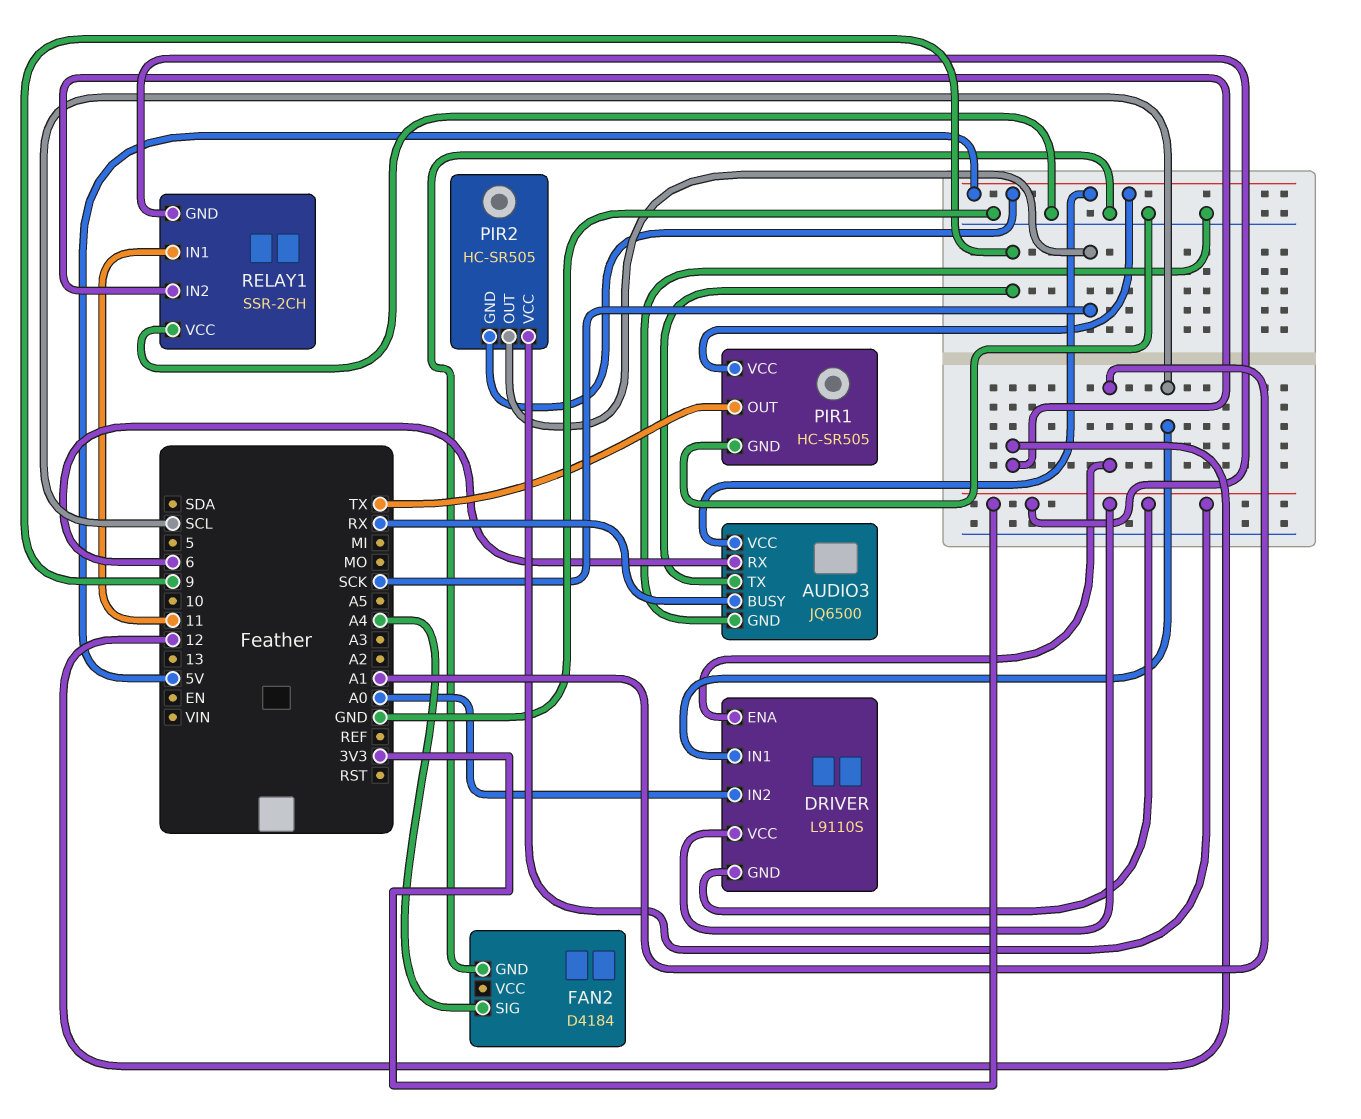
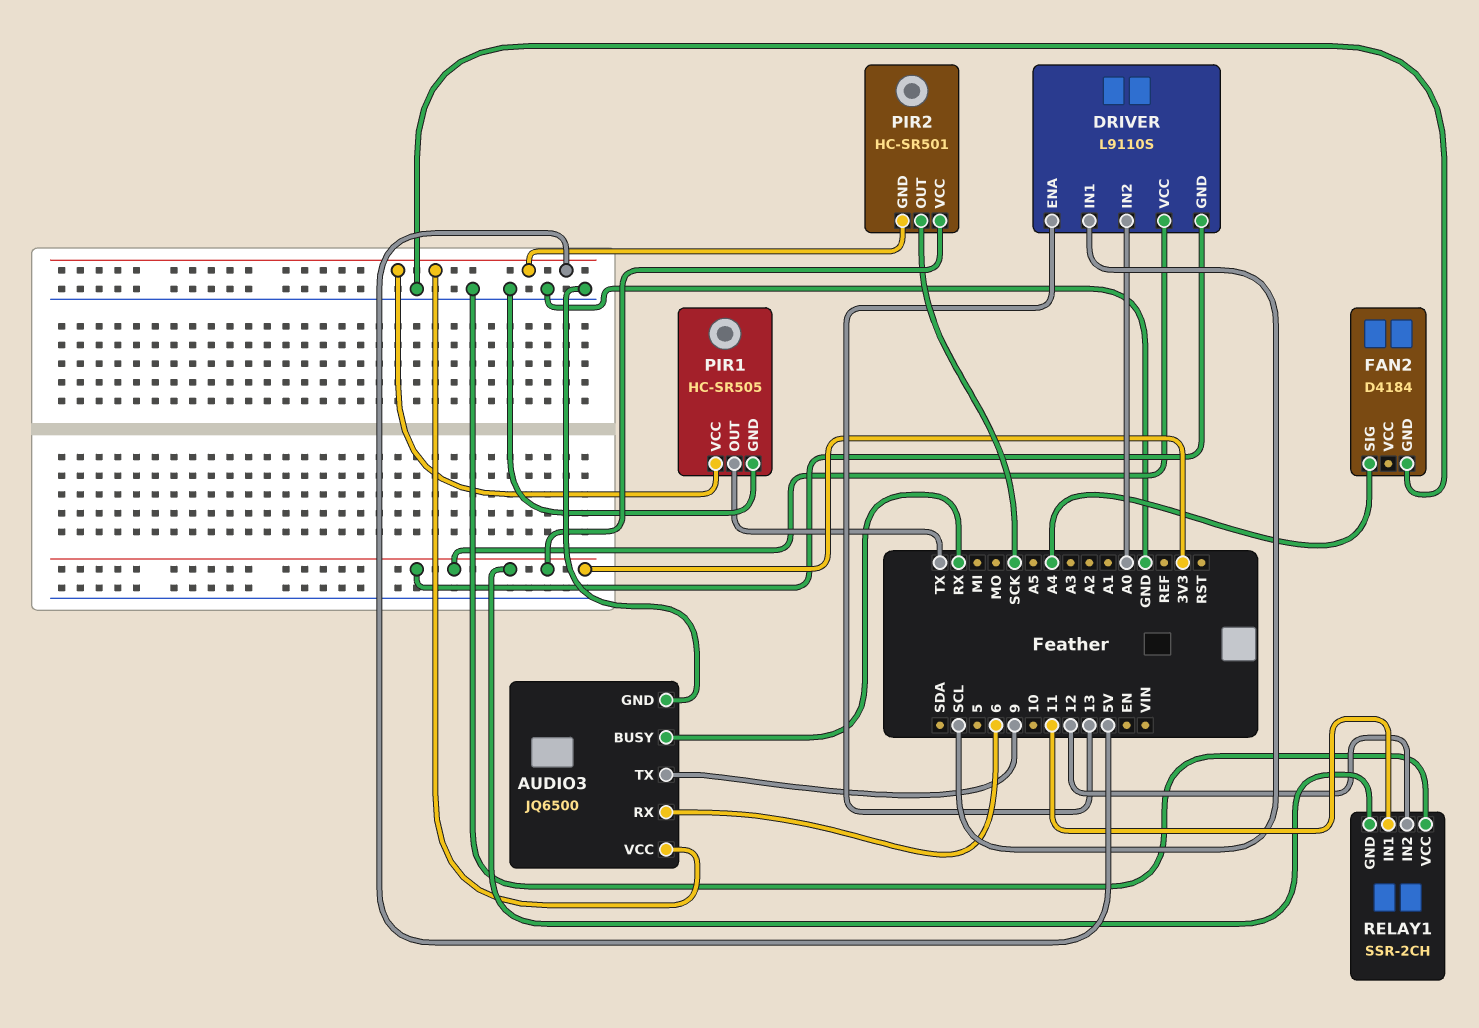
DRIVER pin ENA: A1 -> 13
PIR2: HC-SR505 -> HC-SR501

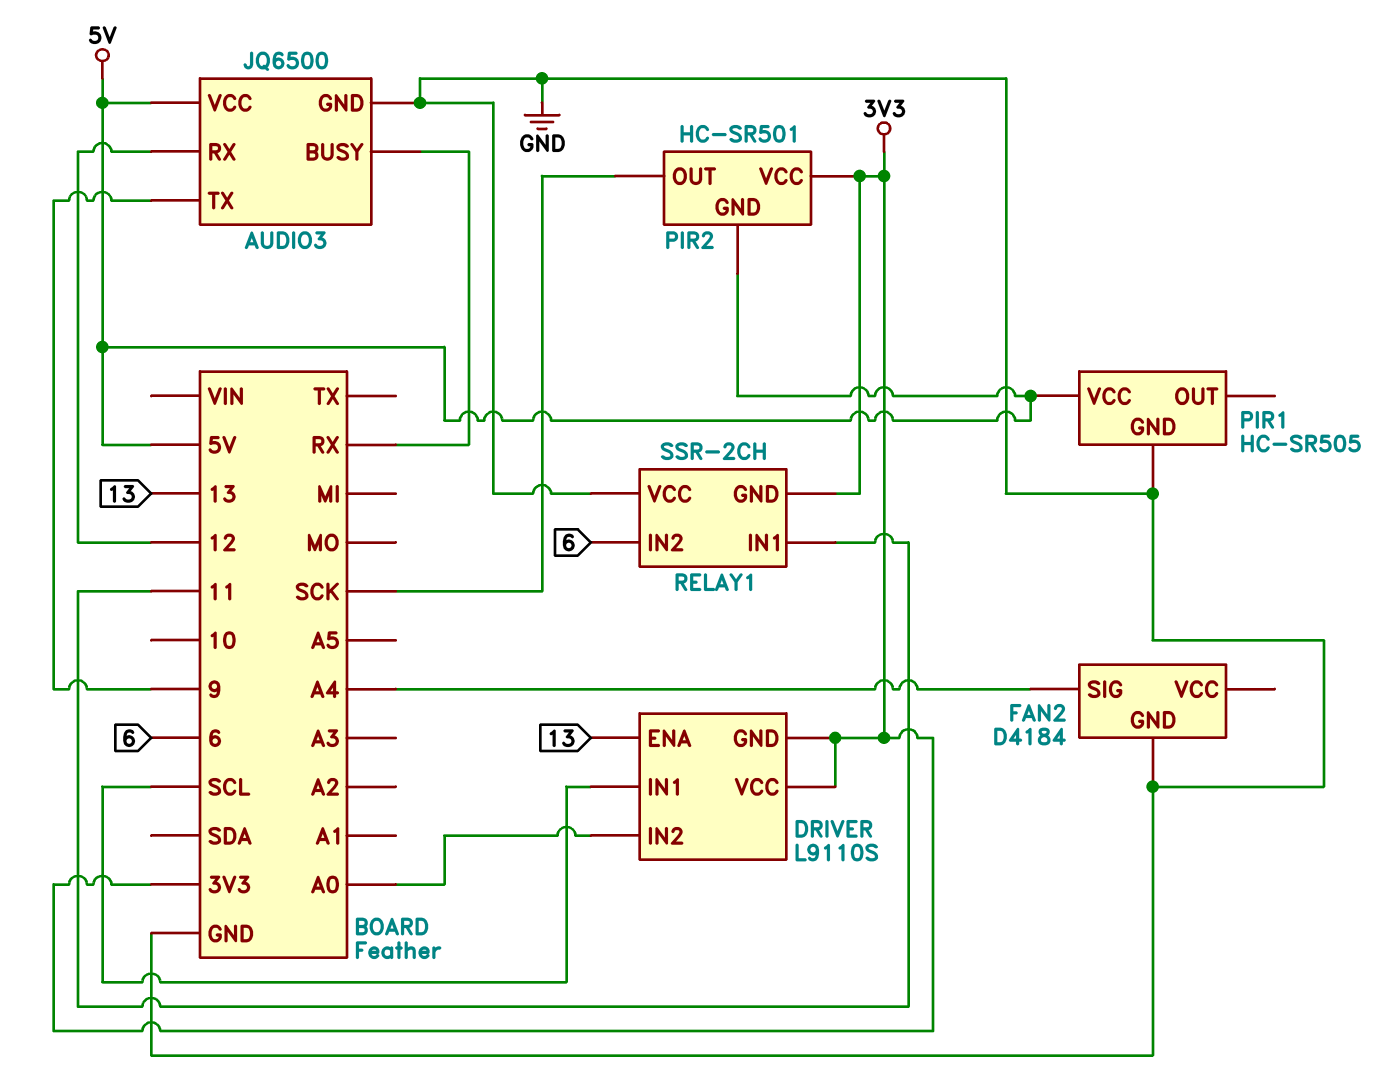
AUDIO3 pin RX: 6 -> 12
PIR1 pin OUT: TX -> none
RELAY1 pin IN2: 12 -> 6

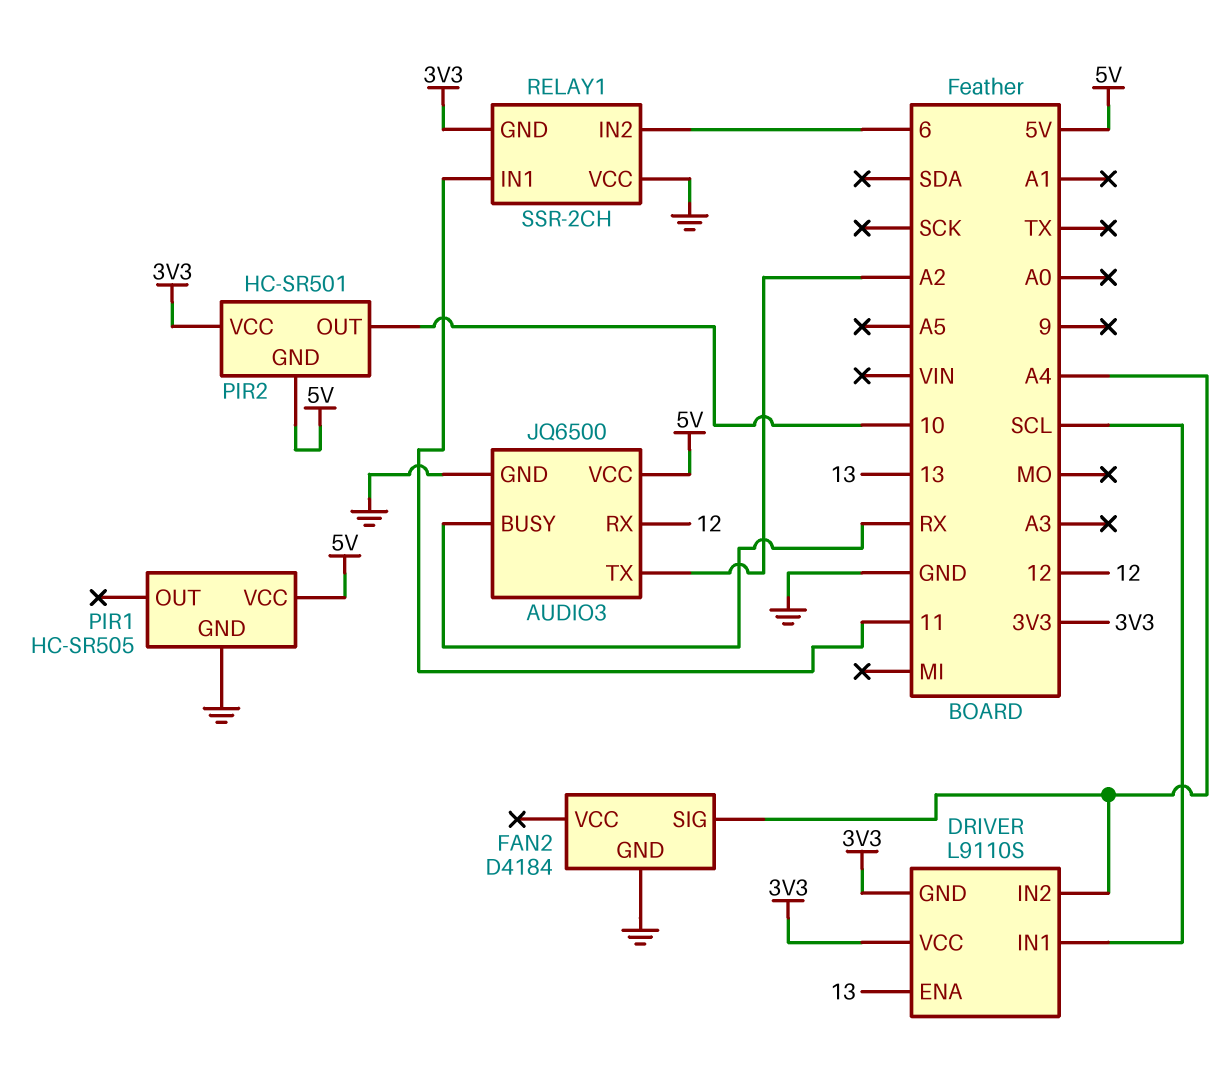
AUDIO3 pin TX: 9 -> A2
DRIVER pin IN2: A0 -> A4
PIR2 pin OUT: SCK -> 10

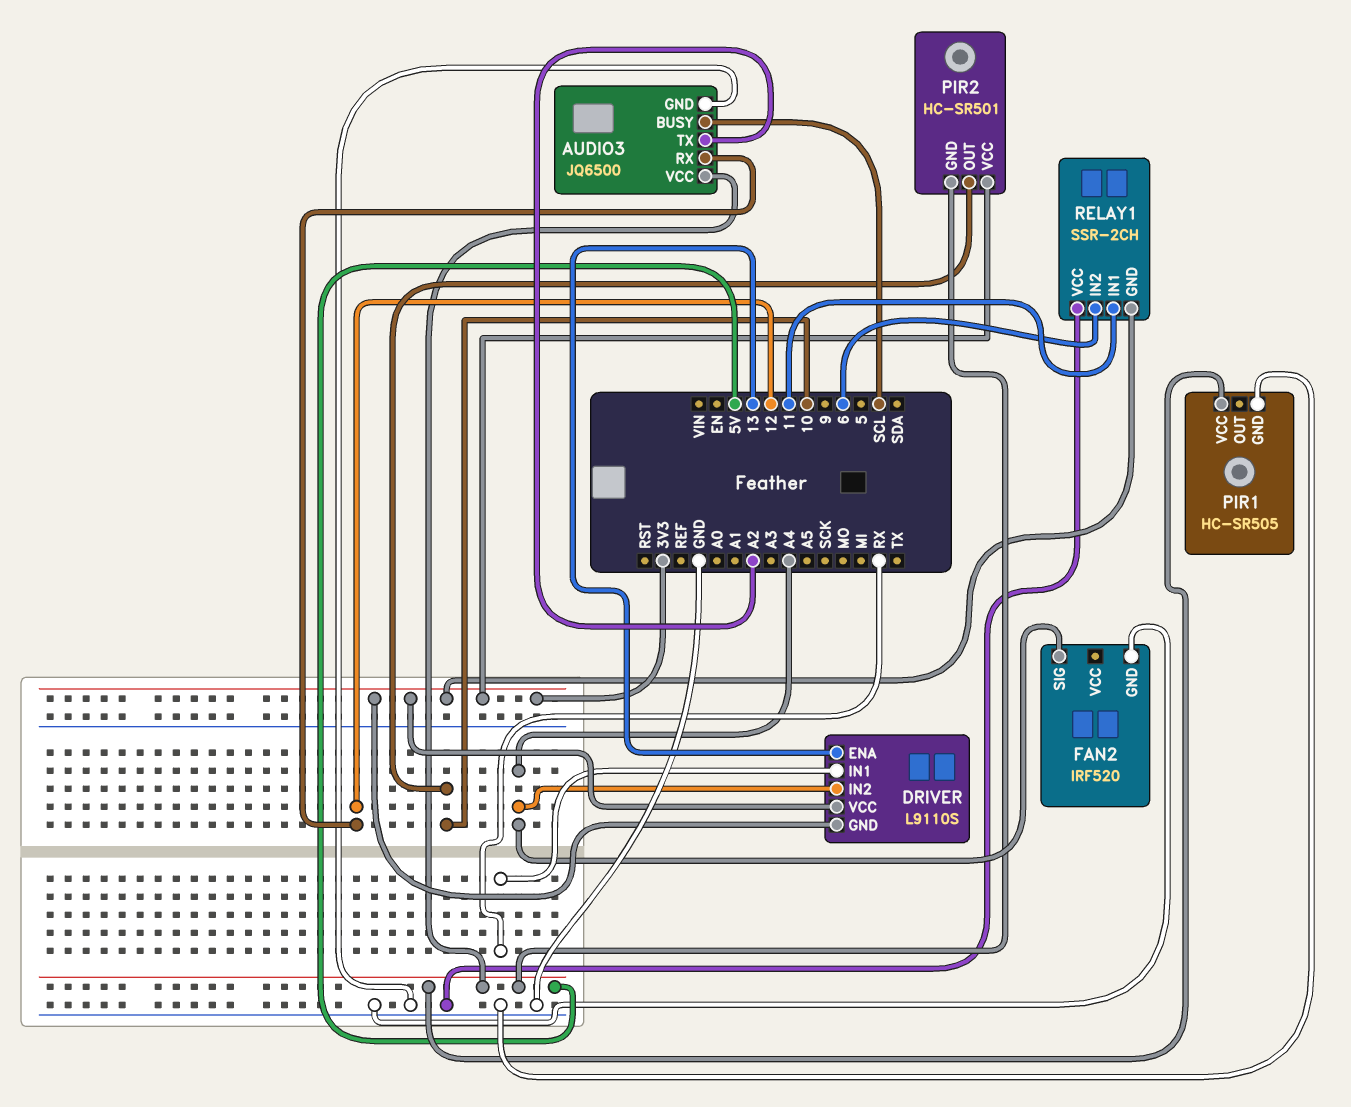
AUDIO3 pin BUSY: RX -> SCL
DRIVER pin IN1: SCL -> RX
FAN2: D4184 -> IRF520

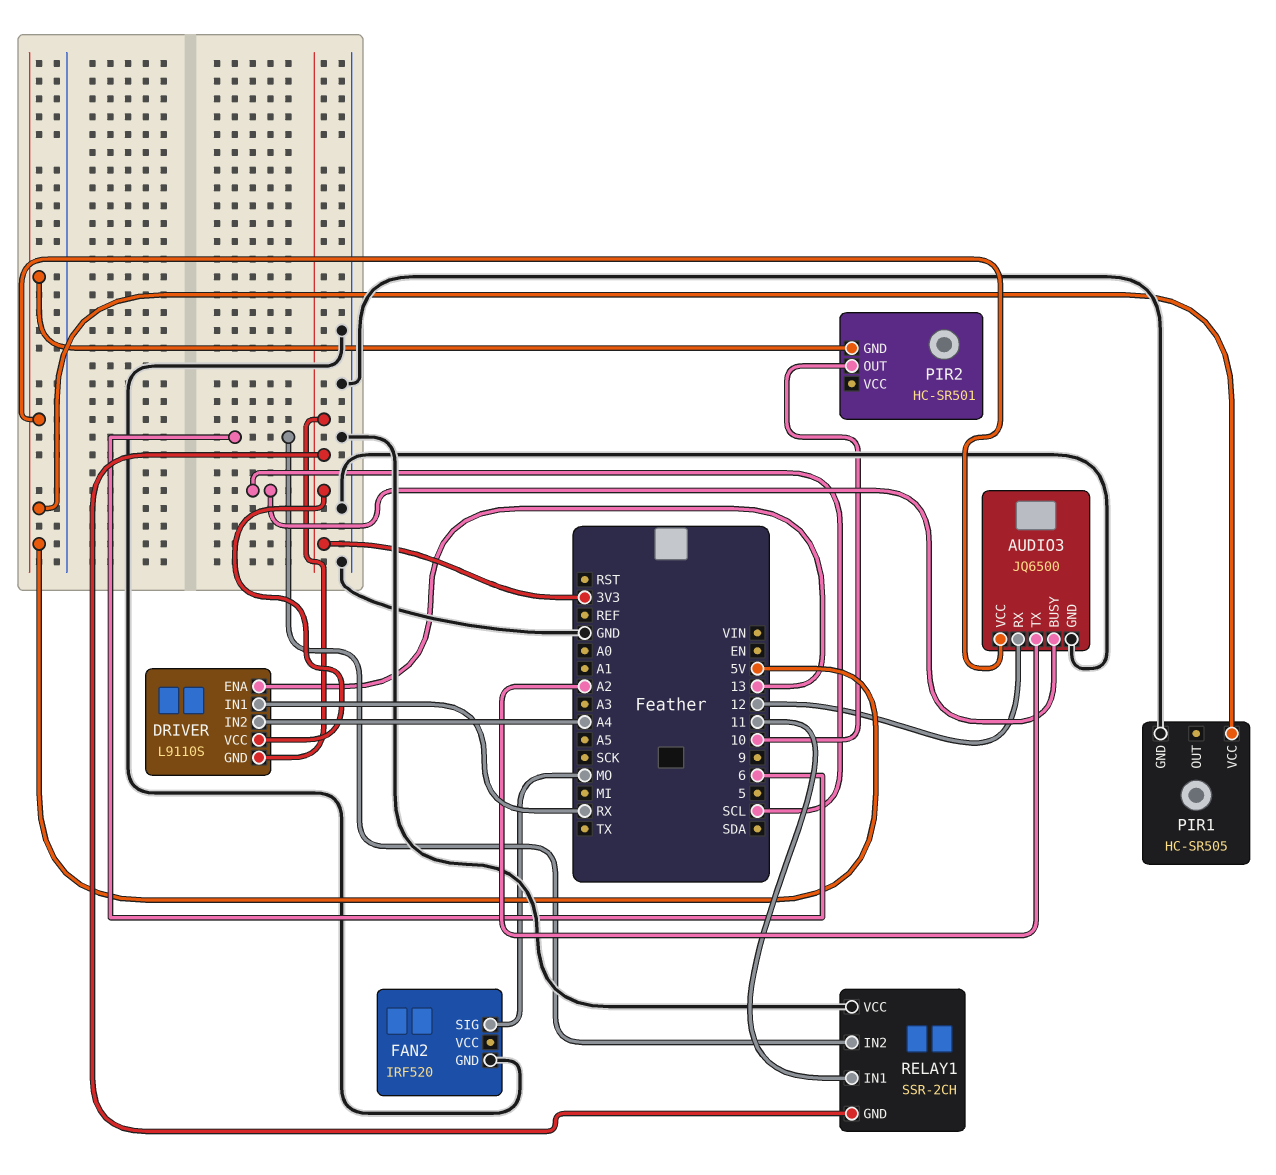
FAN2 pin SIG: A4 -> MO
PIR2 pin VCC: 3V3 -> none

